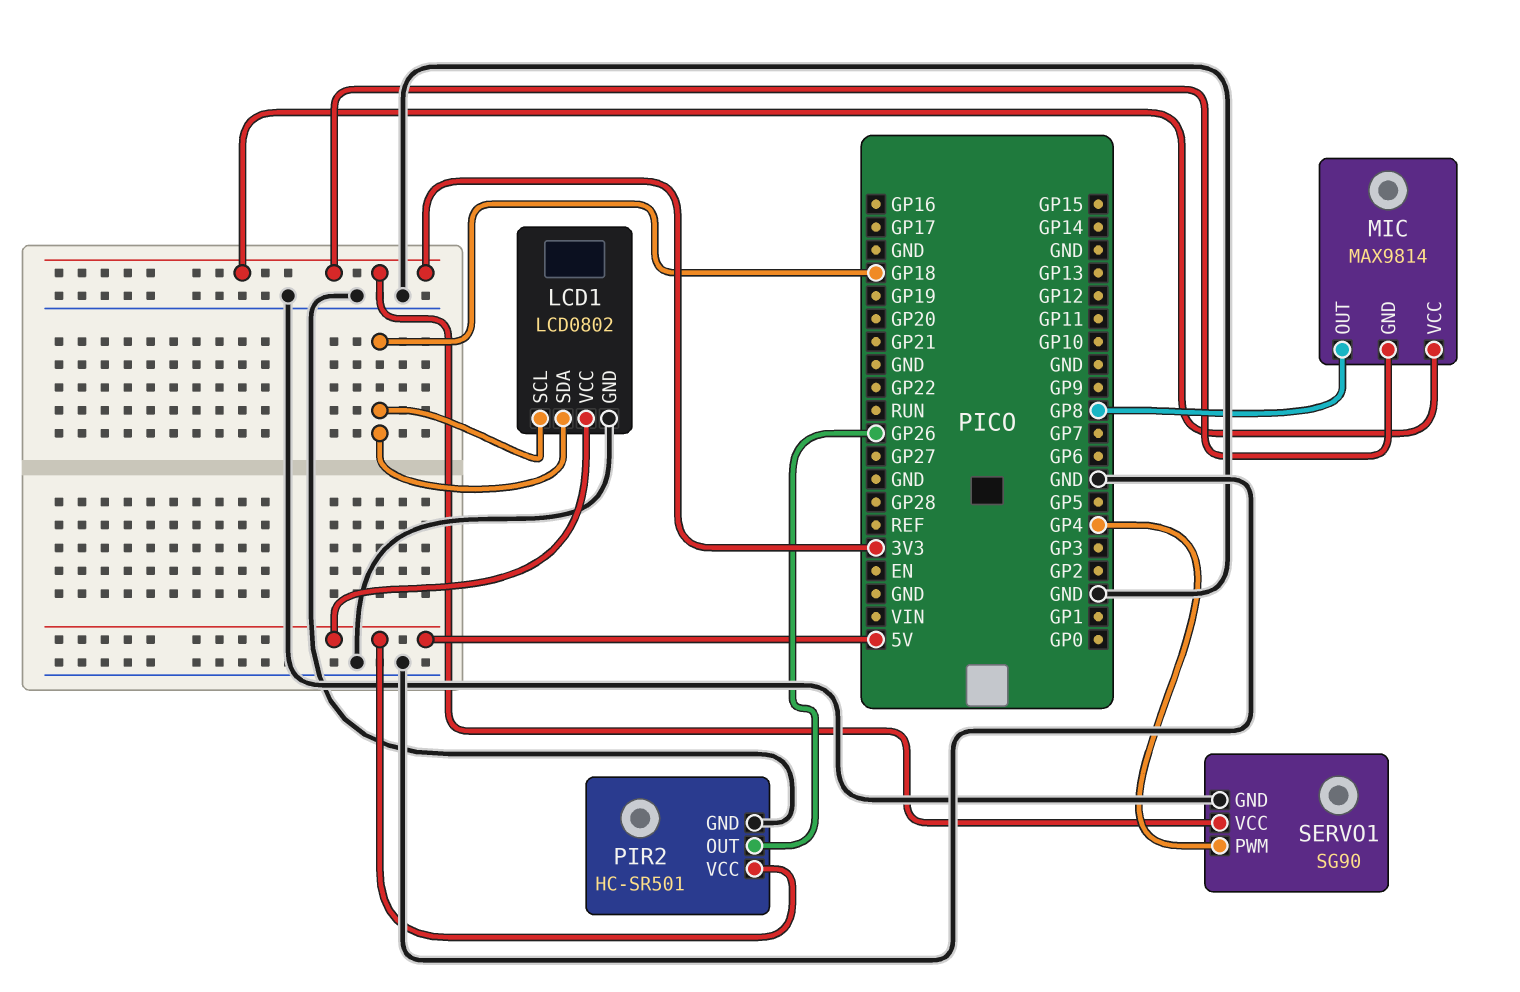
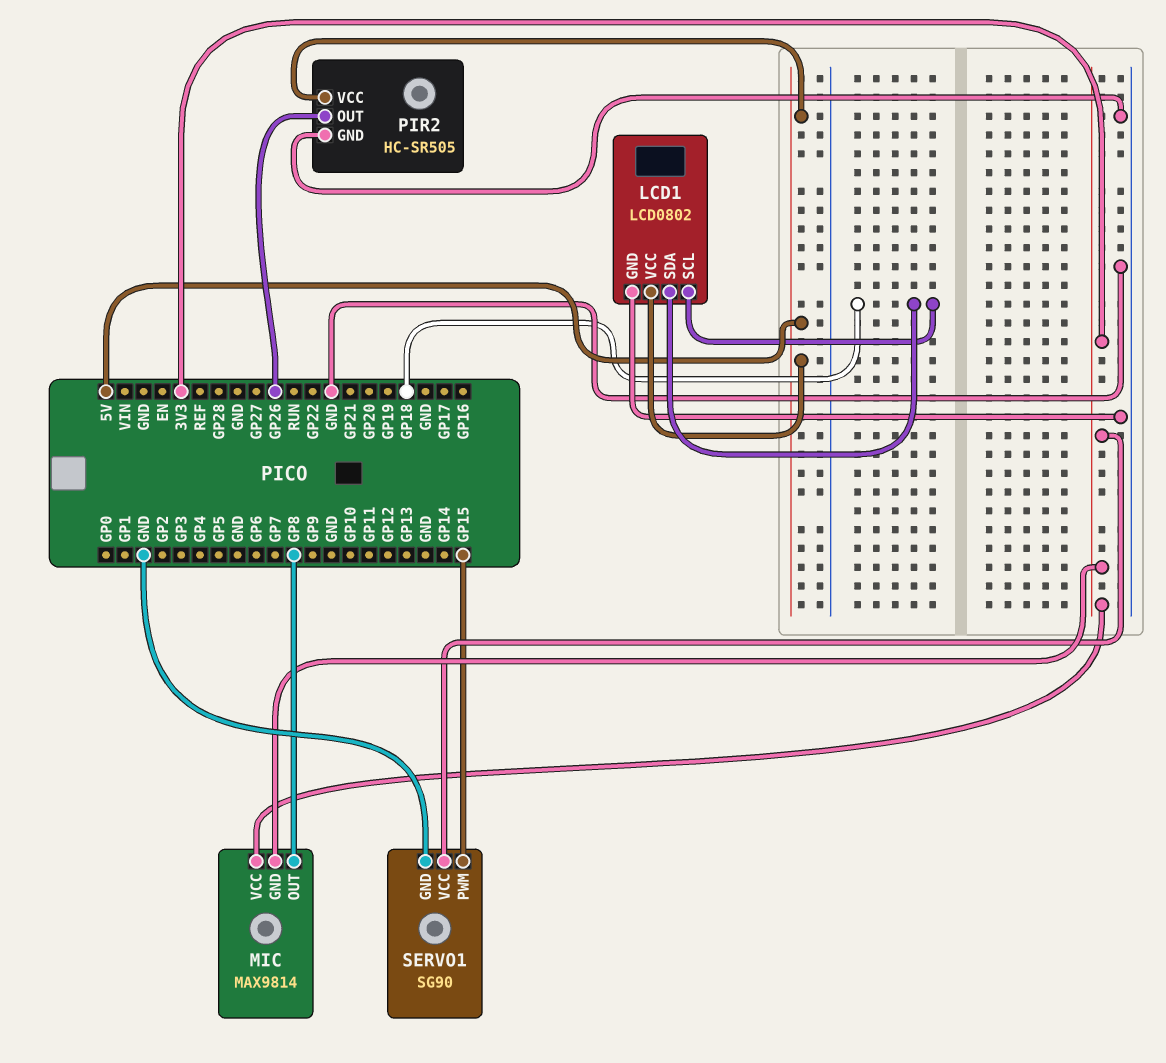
PIR2: HC-SR501 -> HC-SR505
SERVO1 pin PWM: GP4 -> GP15

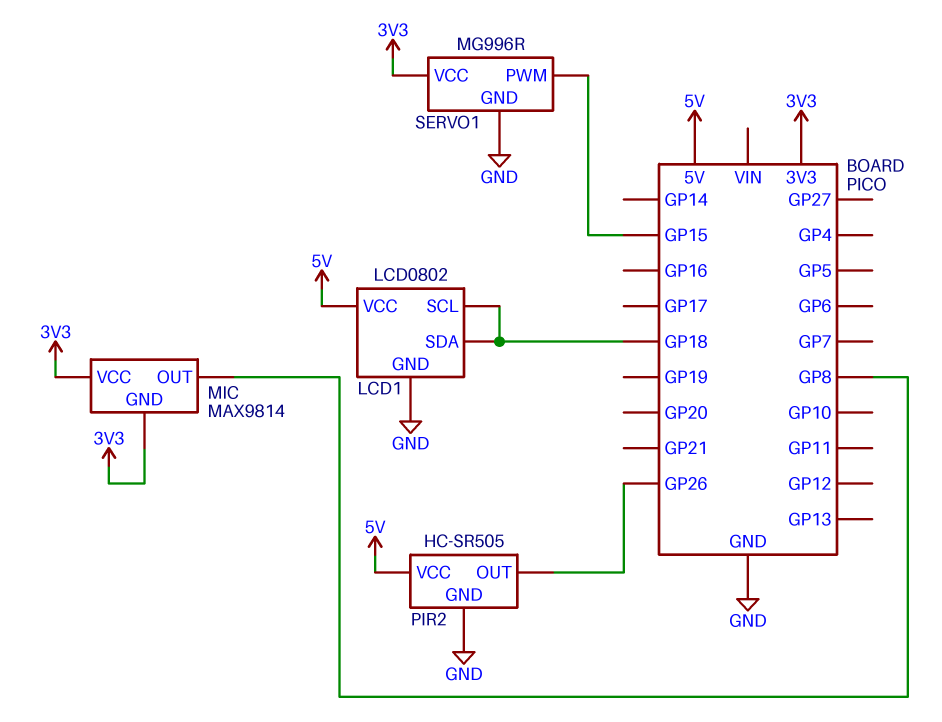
SERVO1: SG90 -> MG996R

